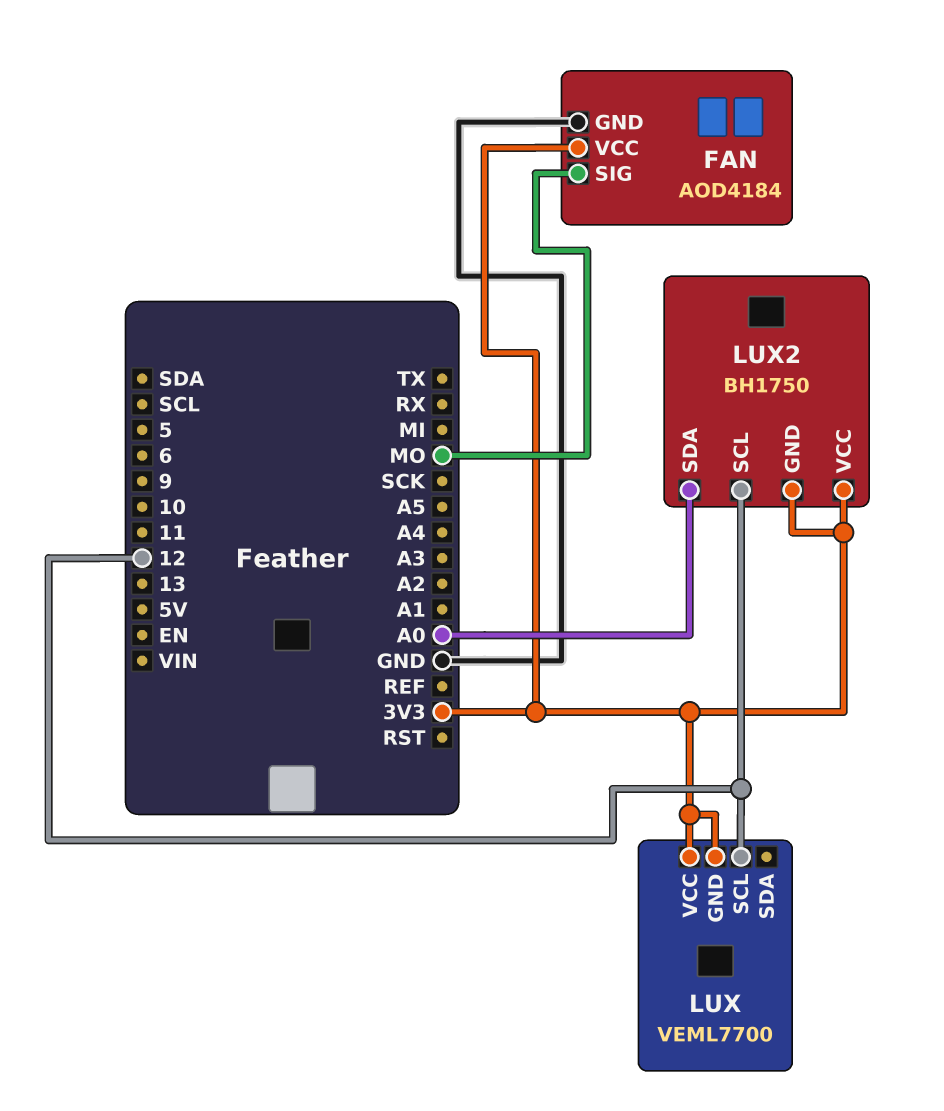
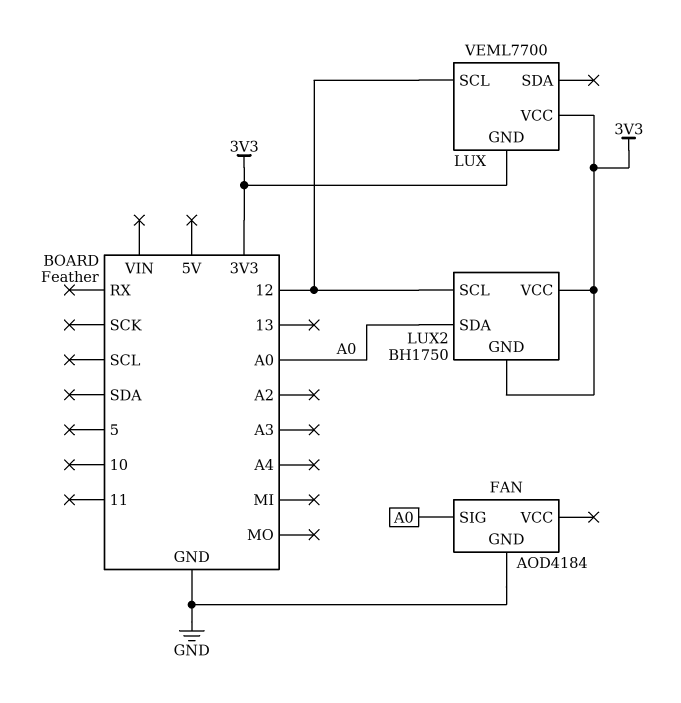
FAN pin SIG: MO -> A0
FAN pin VCC: 3V3 -> none

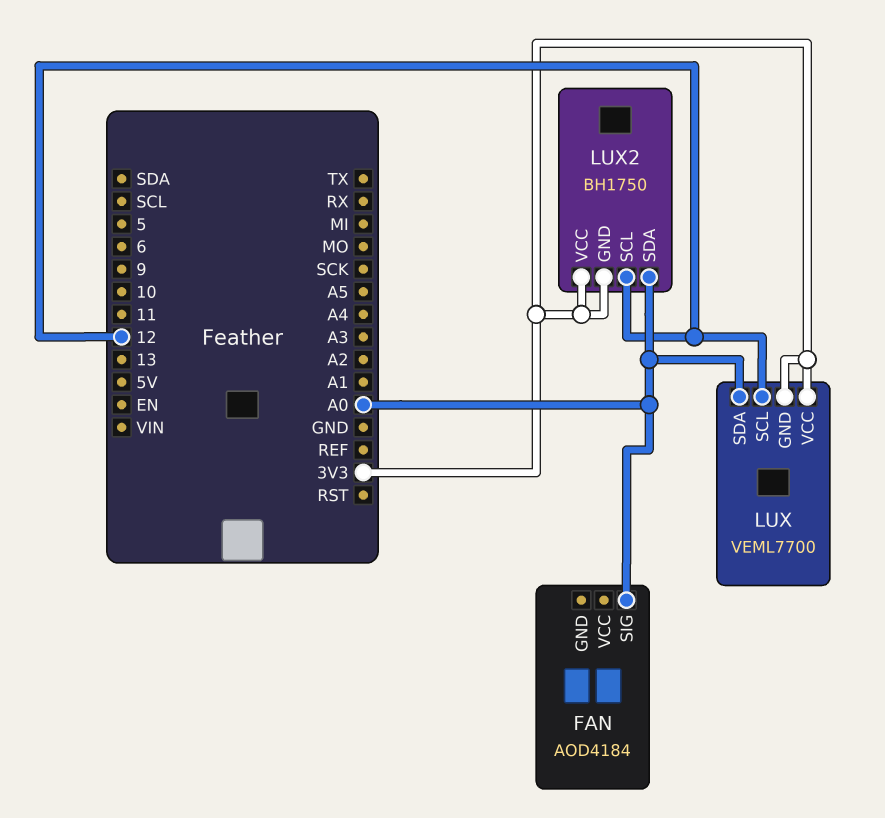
FAN pin GND: GND -> none
LUX pin SDA: none -> A0

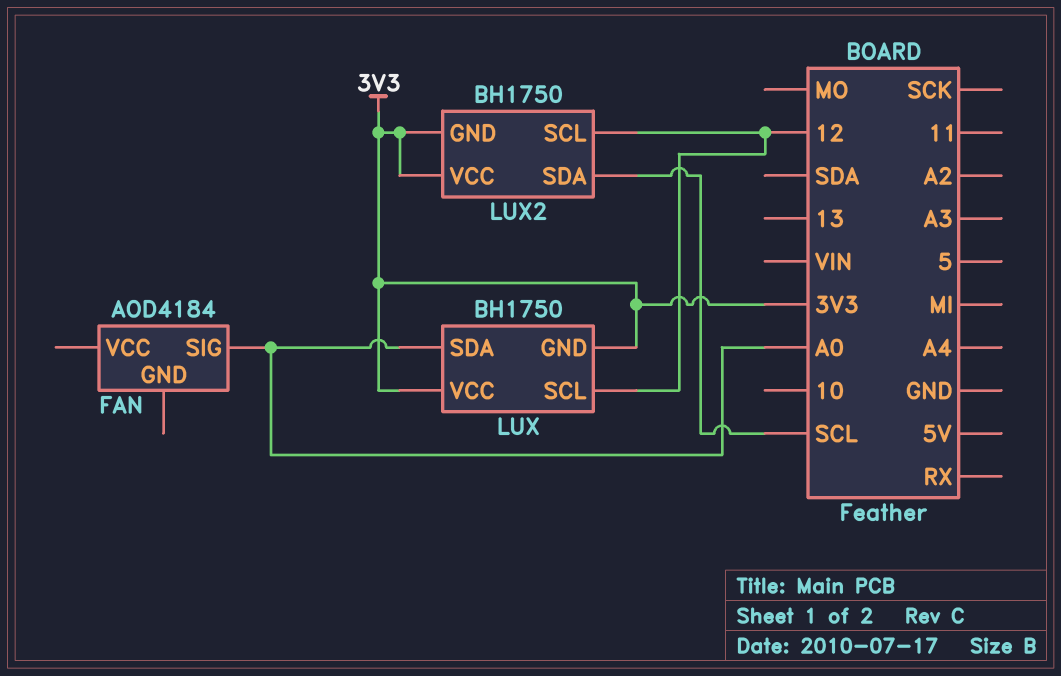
LUX: VEML7700 -> BH1750
LUX2 pin SDA: A0 -> SCL

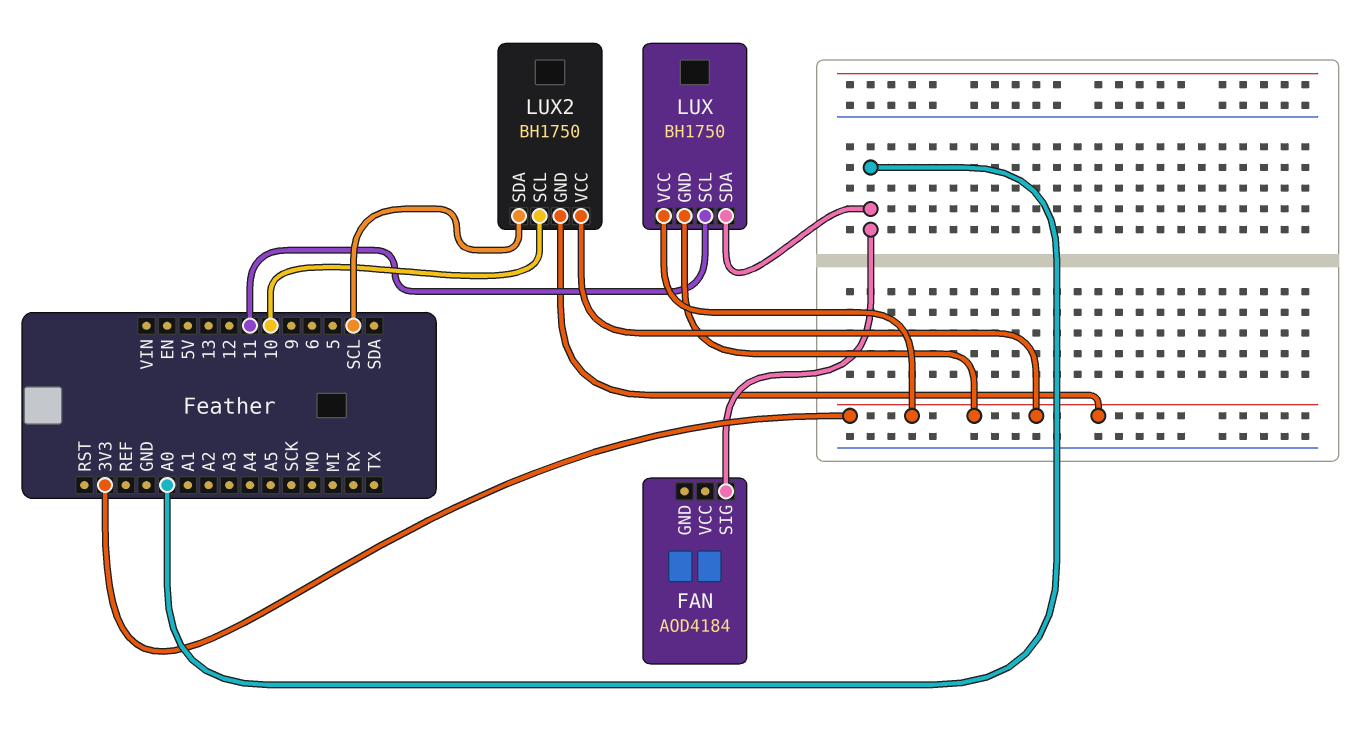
LUX pin SCL: 12 -> 11
LUX2 pin SCL: 12 -> 10

